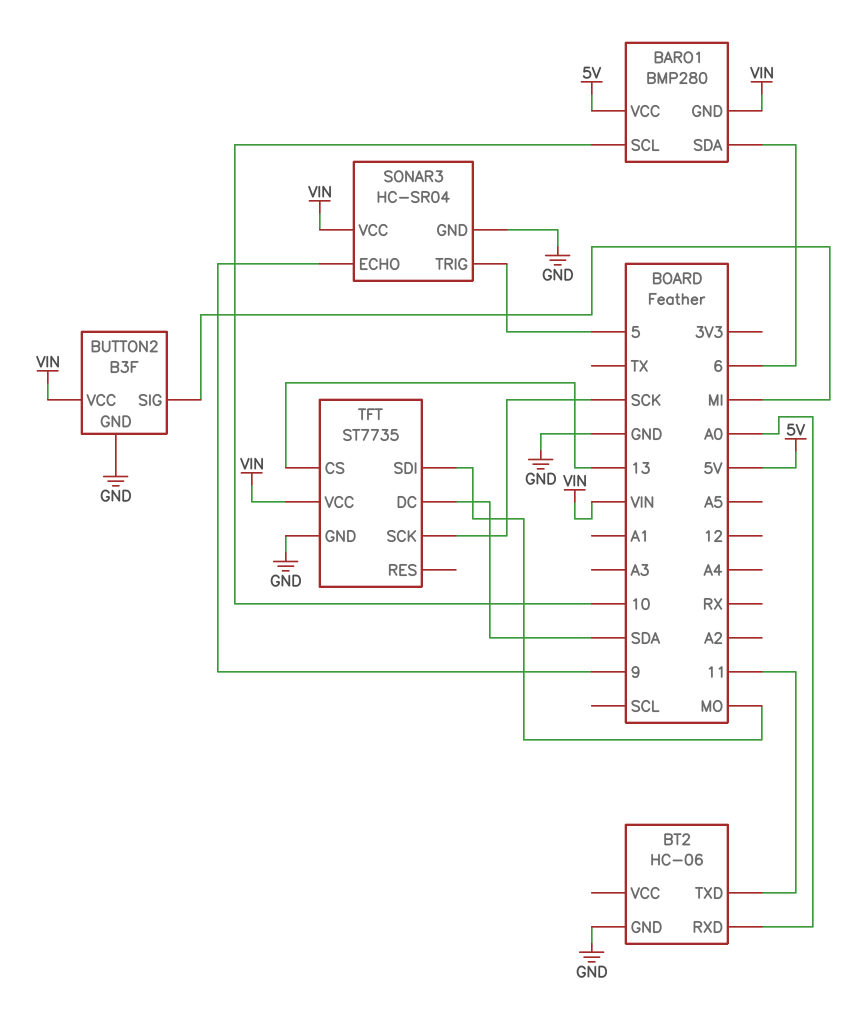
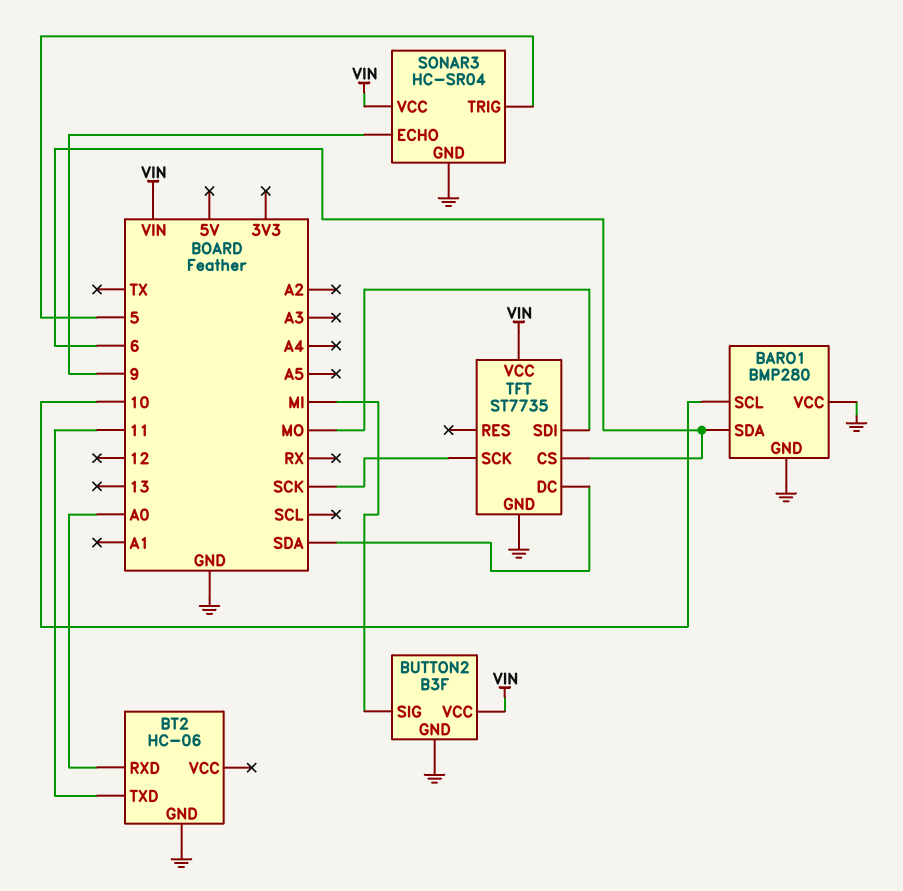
BARO1 pin GND: VIN -> GND
BARO1 pin VCC: 5V -> GND
TFT pin CS: 13 -> 6

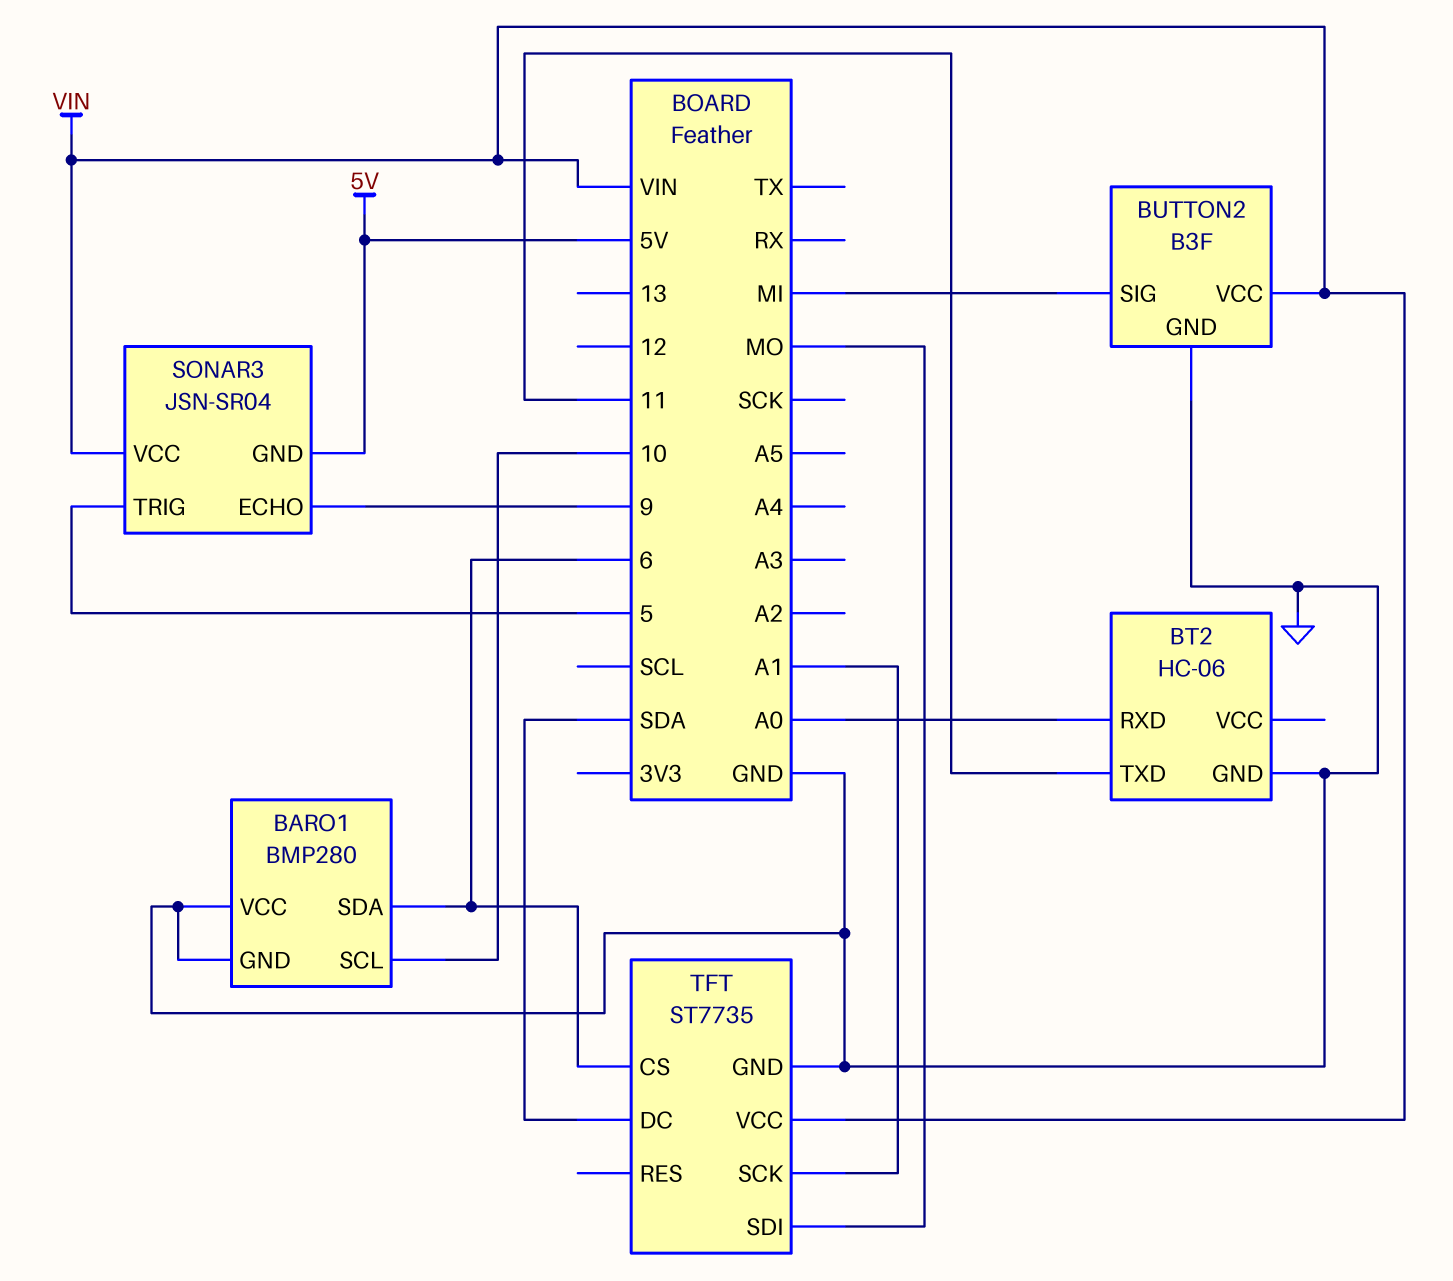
SONAR3: HC-SR04 -> JSN-SR04
SONAR3 pin GND: GND -> 5V
TFT pin SCK: SCK -> A1

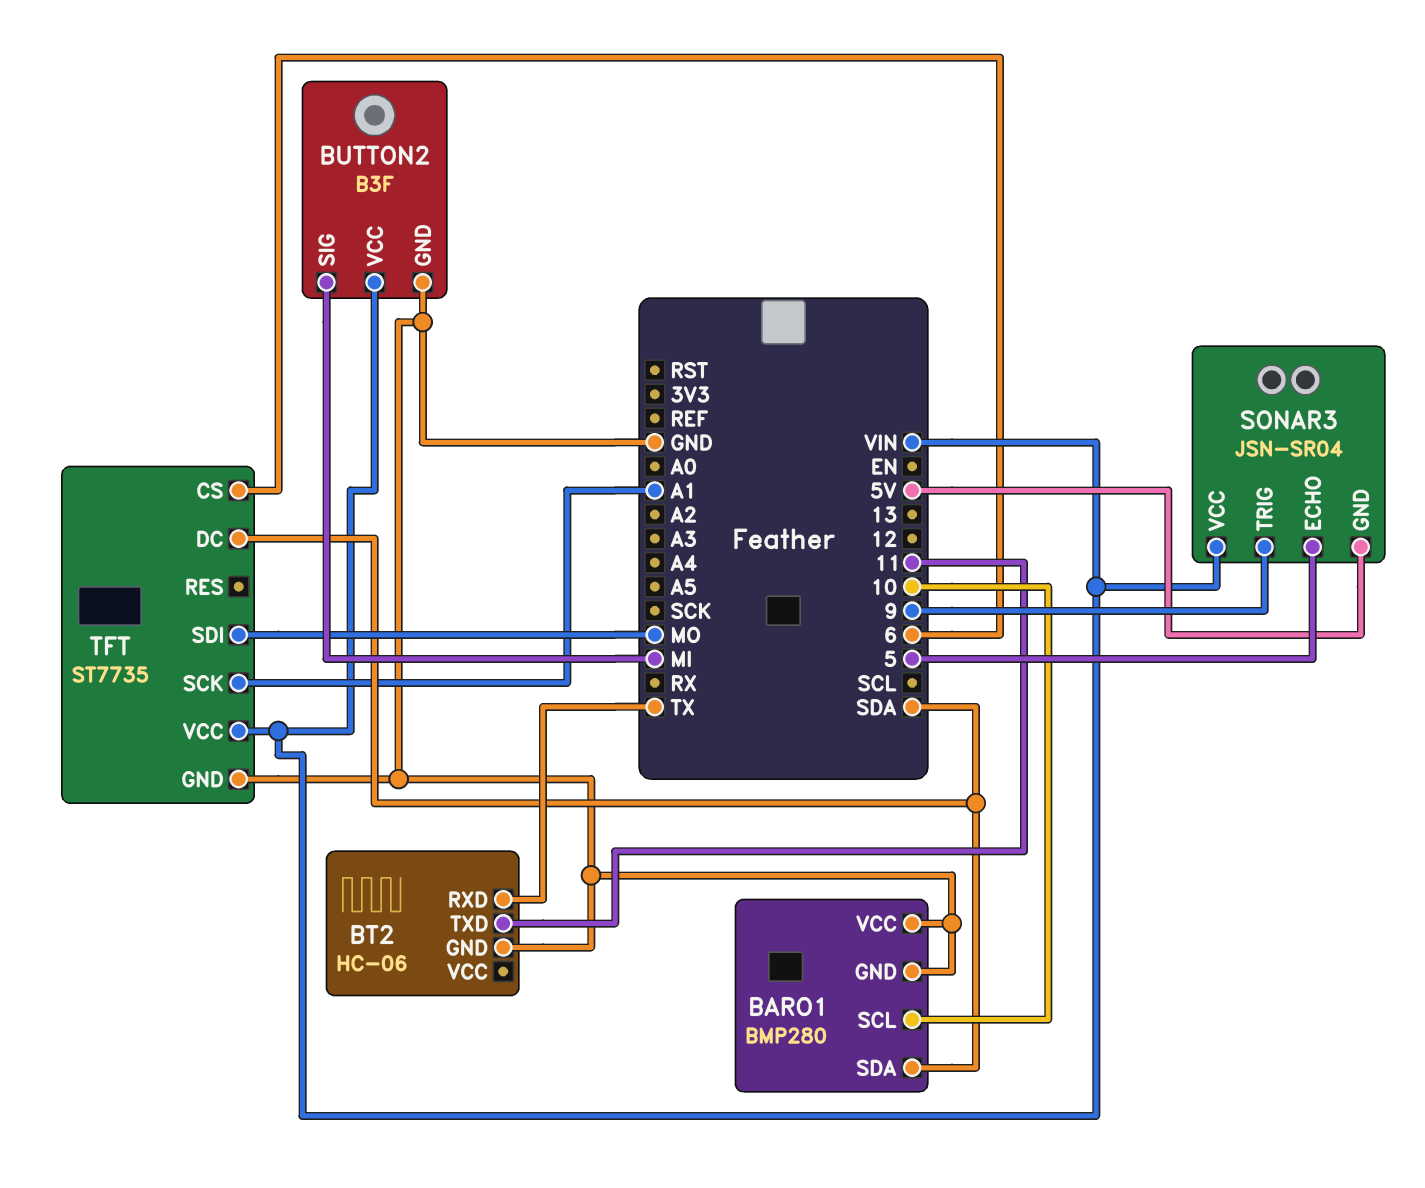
BARO1 pin SDA: 6 -> SDA
BT2 pin RXD: A0 -> TX
SONAR3 pin ECHO: 9 -> 5
SONAR3 pin TRIG: 5 -> 9

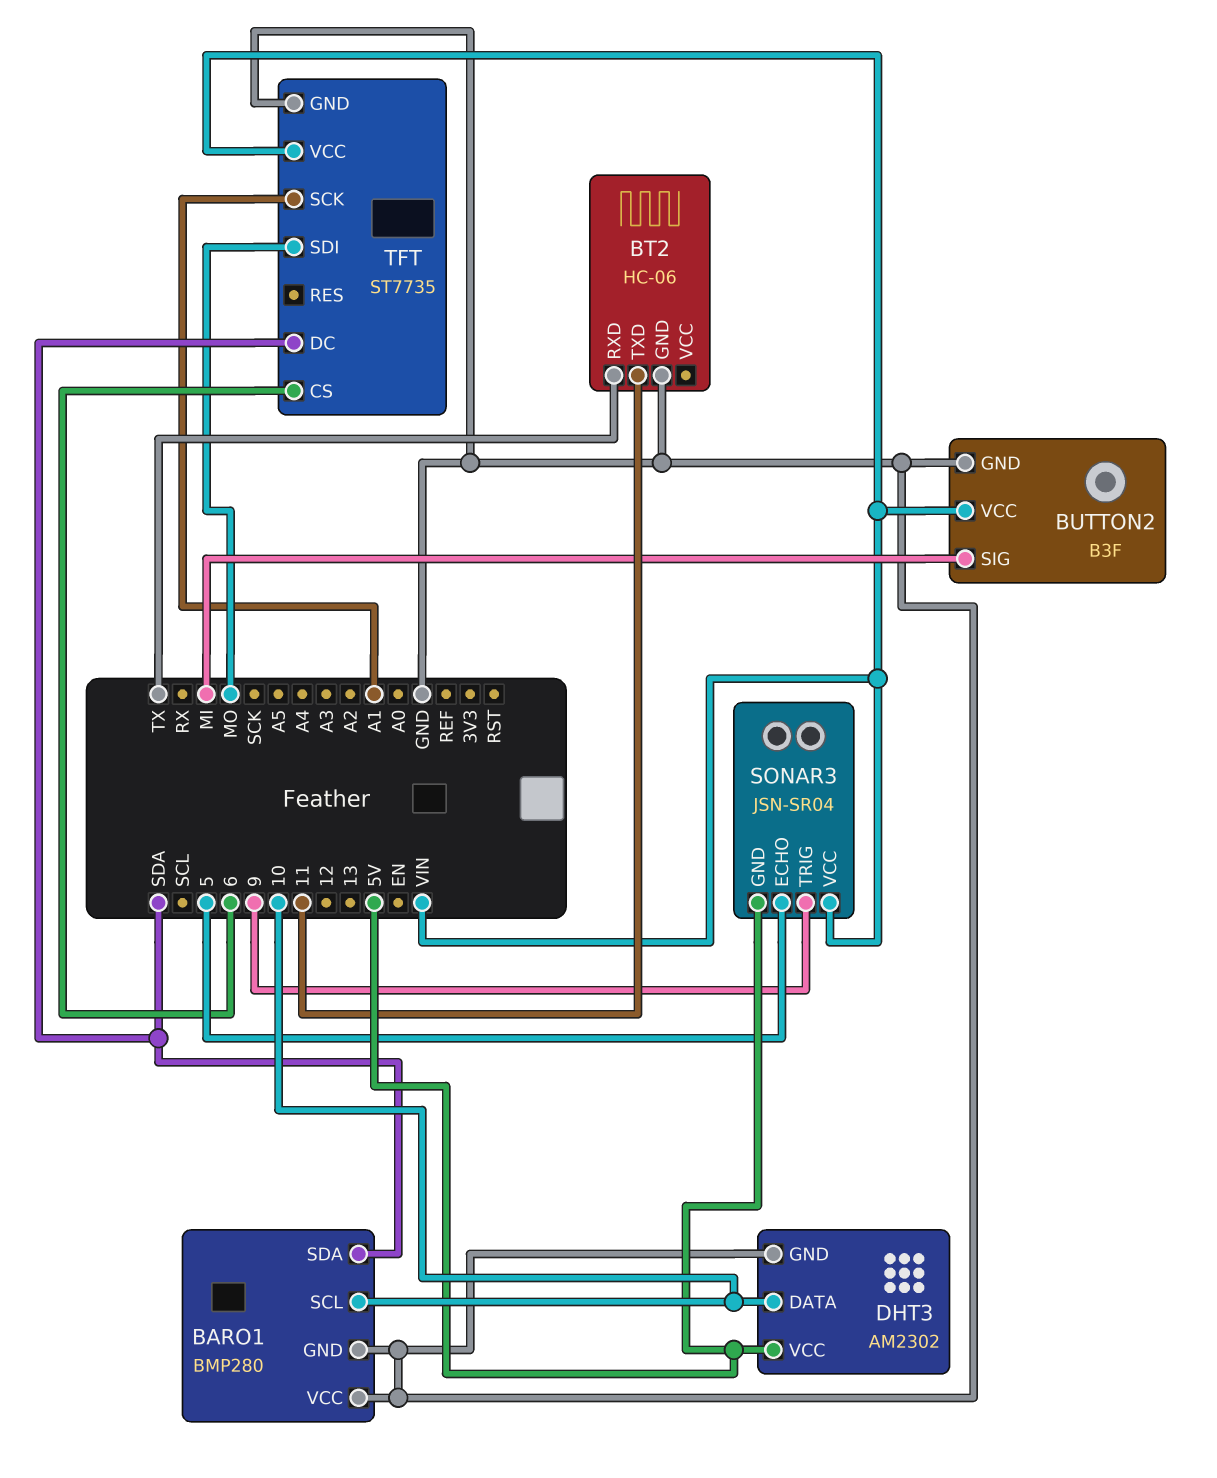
DHT3: none -> AM2302
DHT3 pin DATA: none -> 10
DHT3 pin GND: none -> GND
DHT3 pin VCC: none -> 5V

